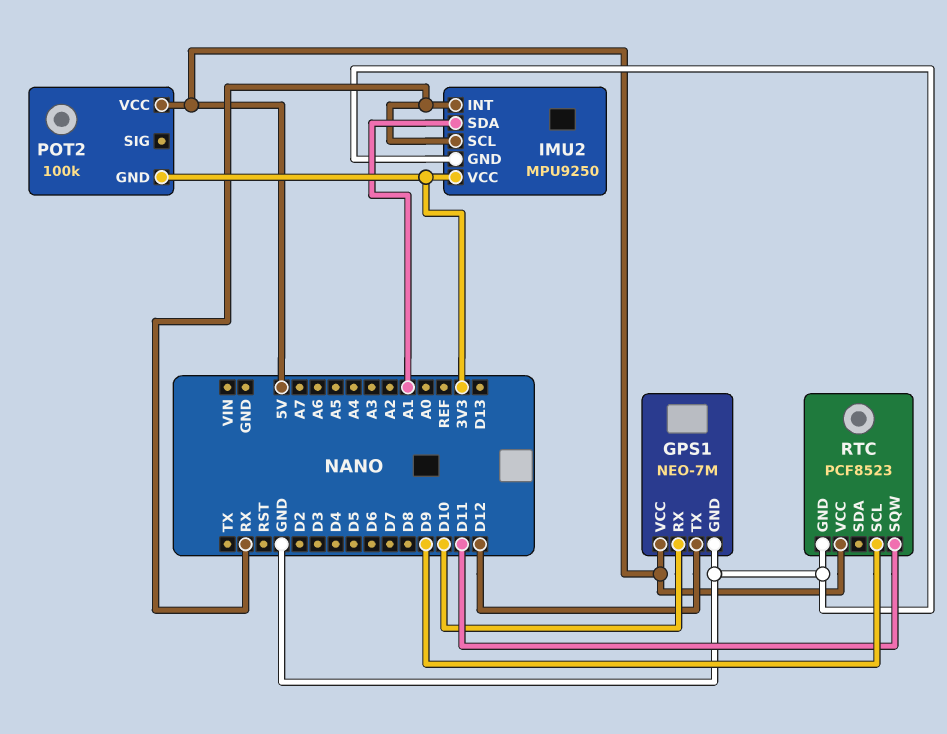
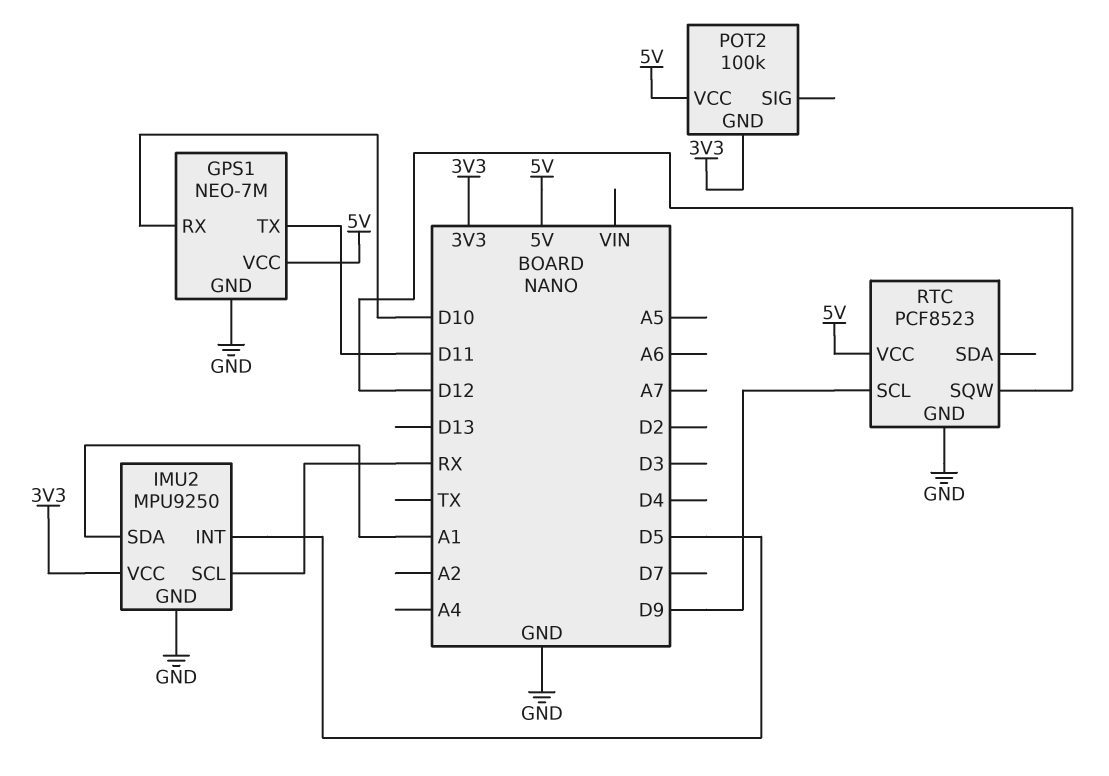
GPS1 pin TX: D12 -> D11
IMU2 pin INT: RX -> D5
RTC pin SQW: D11 -> D12

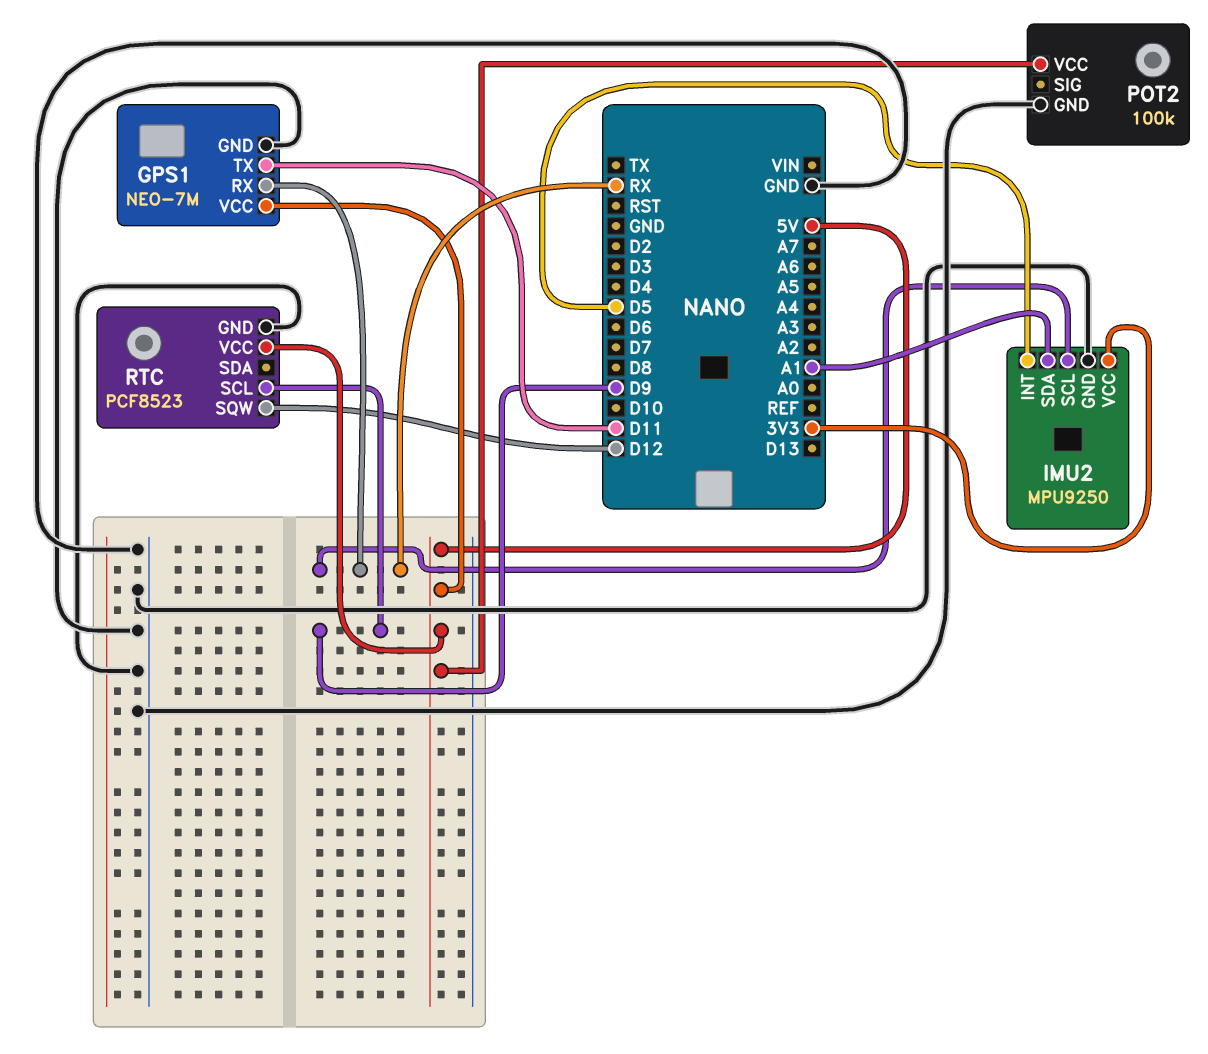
GPS1 pin RX: D10 -> RX
POT2 pin GND: 3V3 -> GND

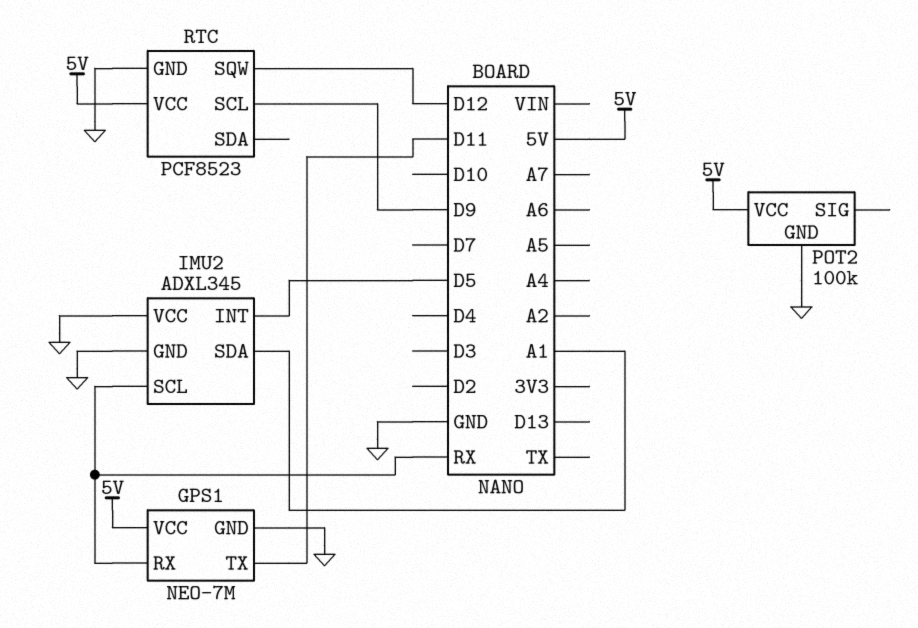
IMU2: MPU9250 -> ADXL345
IMU2 pin VCC: 3V3 -> GND

